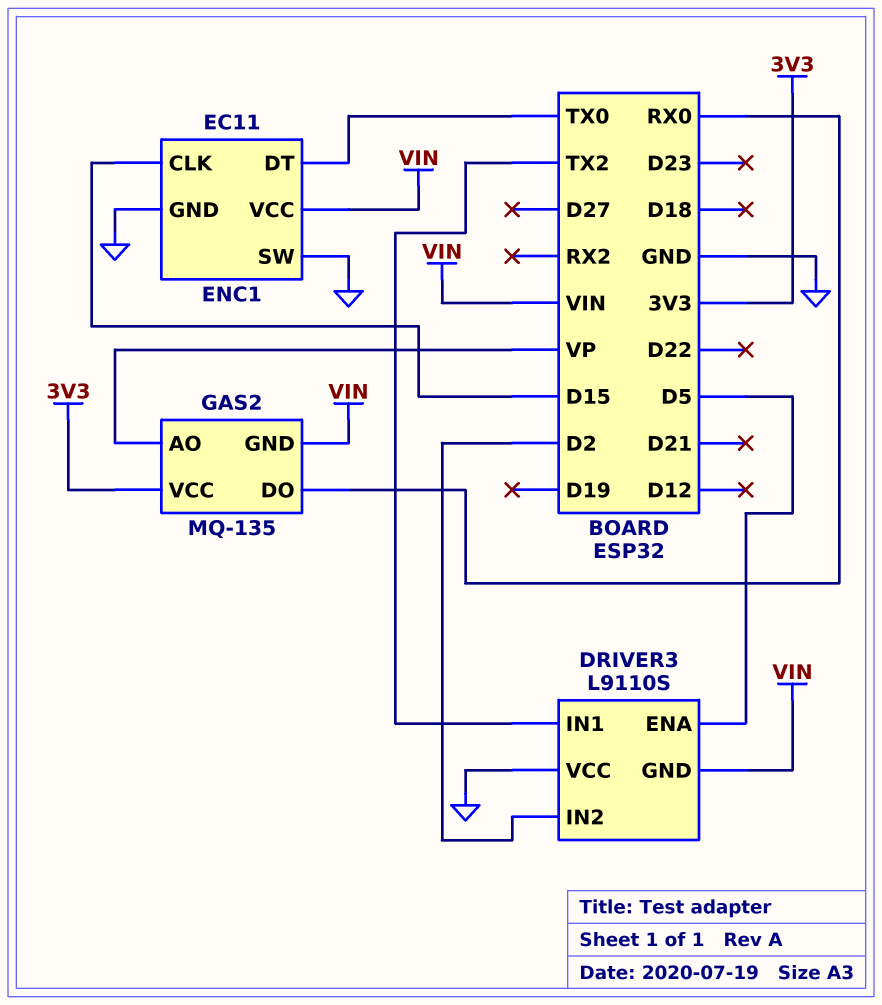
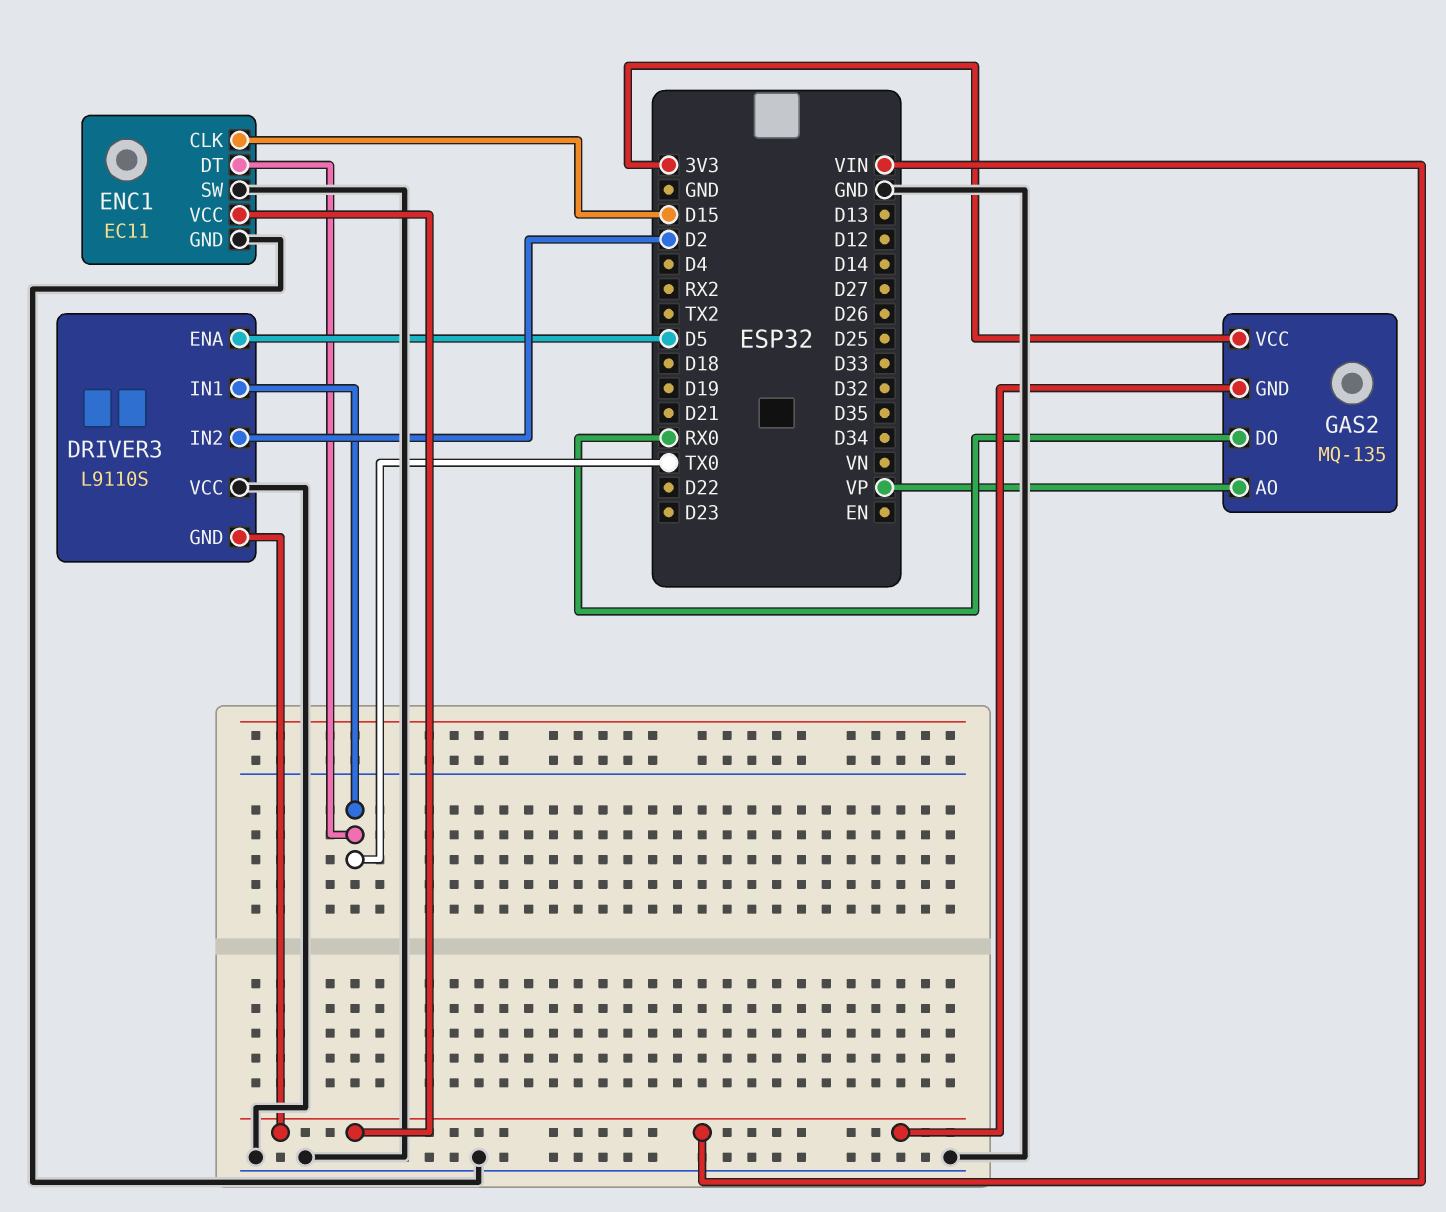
DRIVER3 pin IN1: TX2 -> TX0

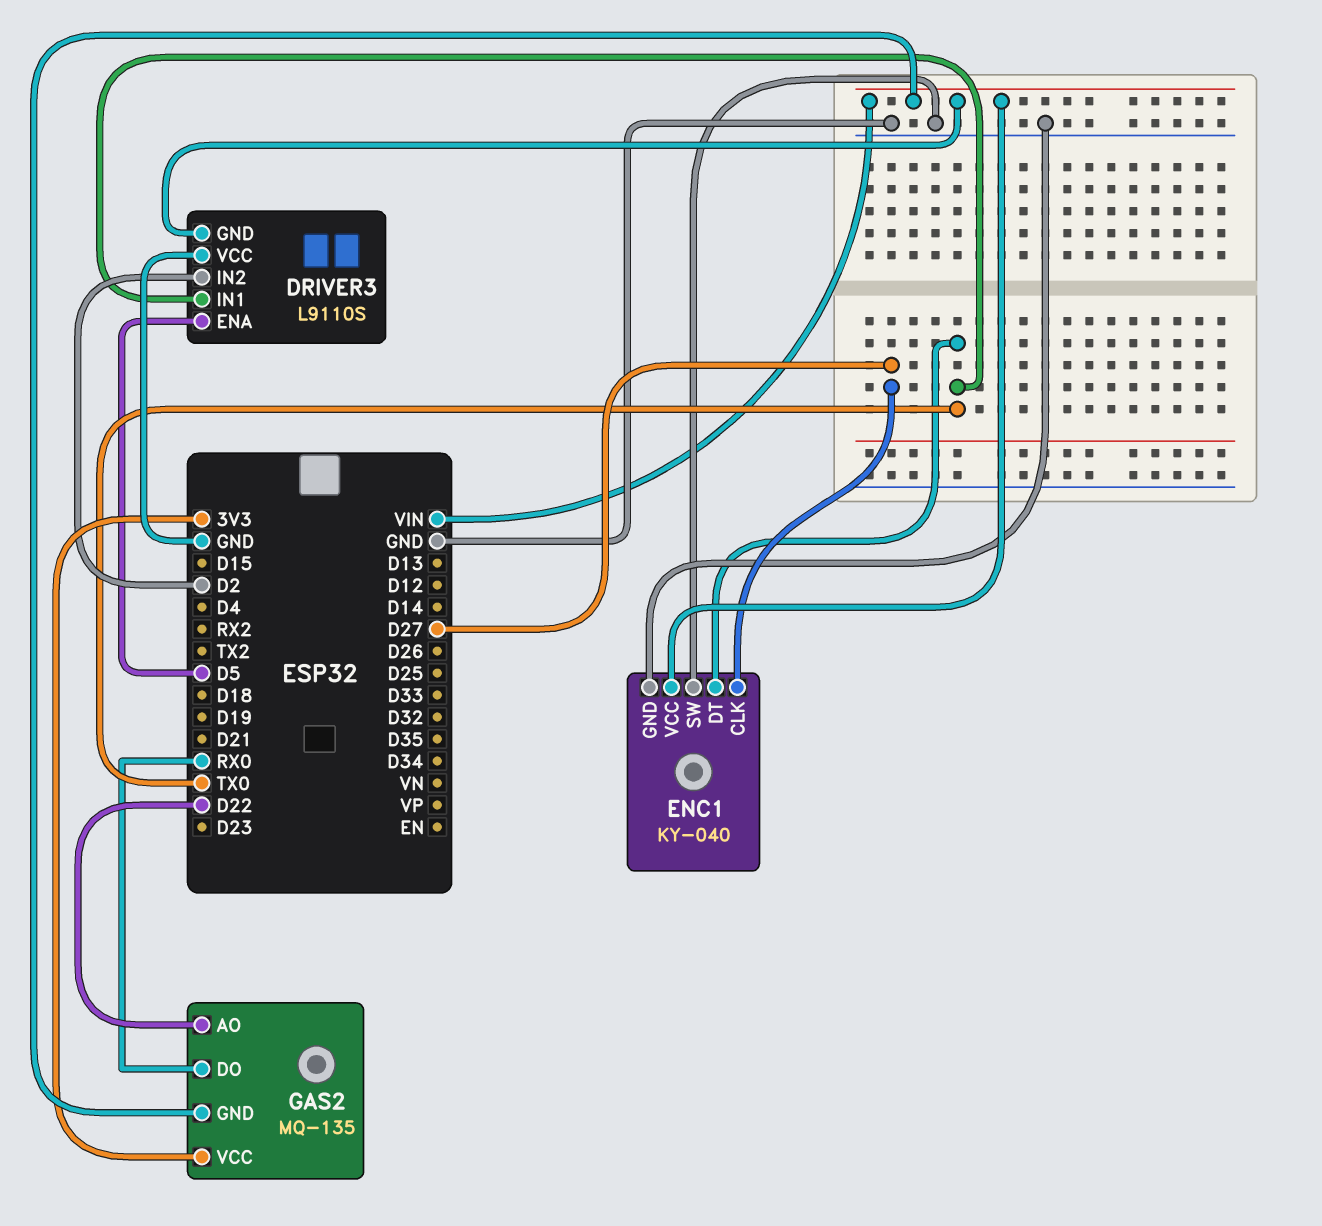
ENC1: EC11 -> KY-040
ENC1 pin CLK: D15 -> D27
GAS2 pin AO: VP -> D22

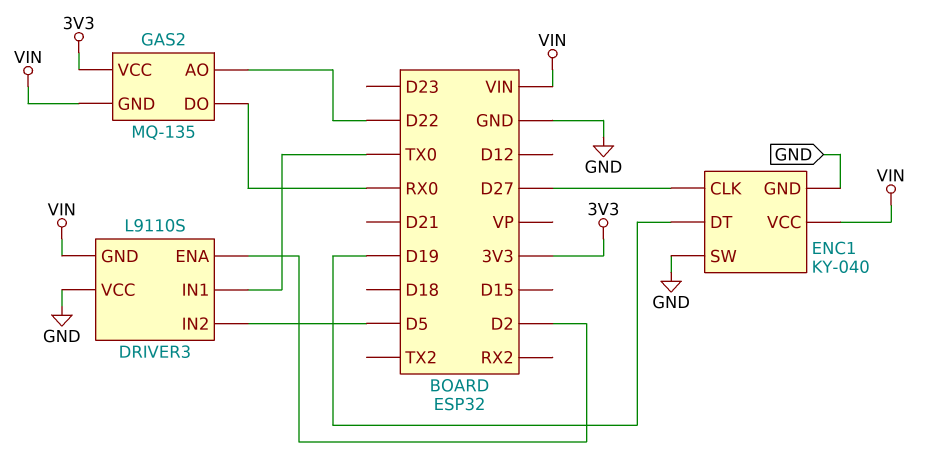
DRIVER3 pin ENA: D5 -> D2
DRIVER3 pin IN2: D2 -> D5
ENC1 pin DT: TX0 -> D19

